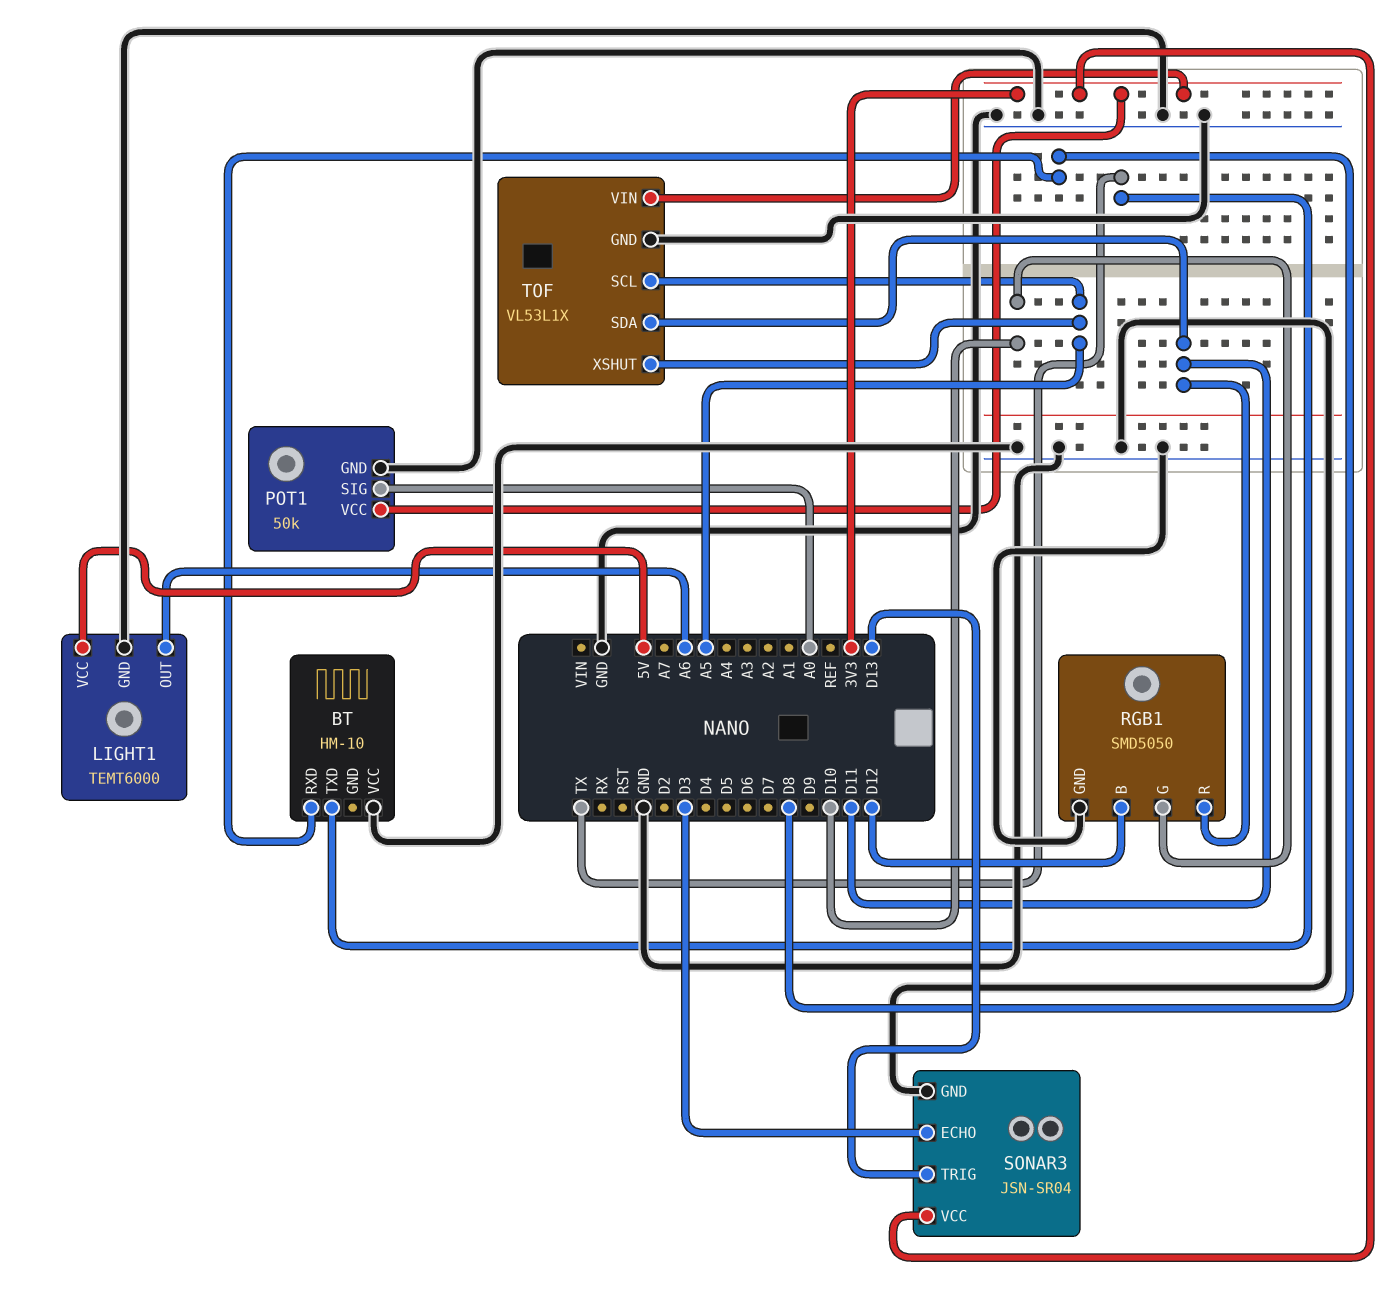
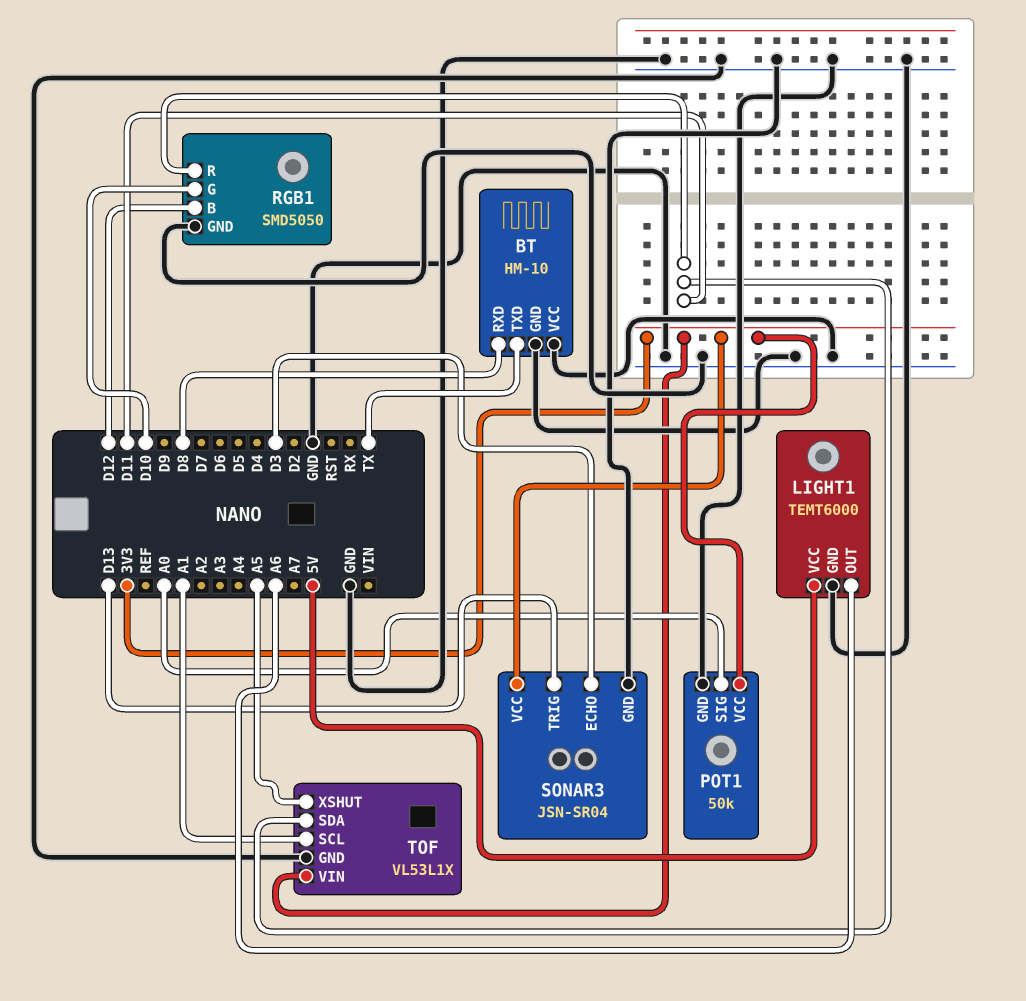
BT pin GND: none -> GND
TOF pin SCL: A5 -> A1

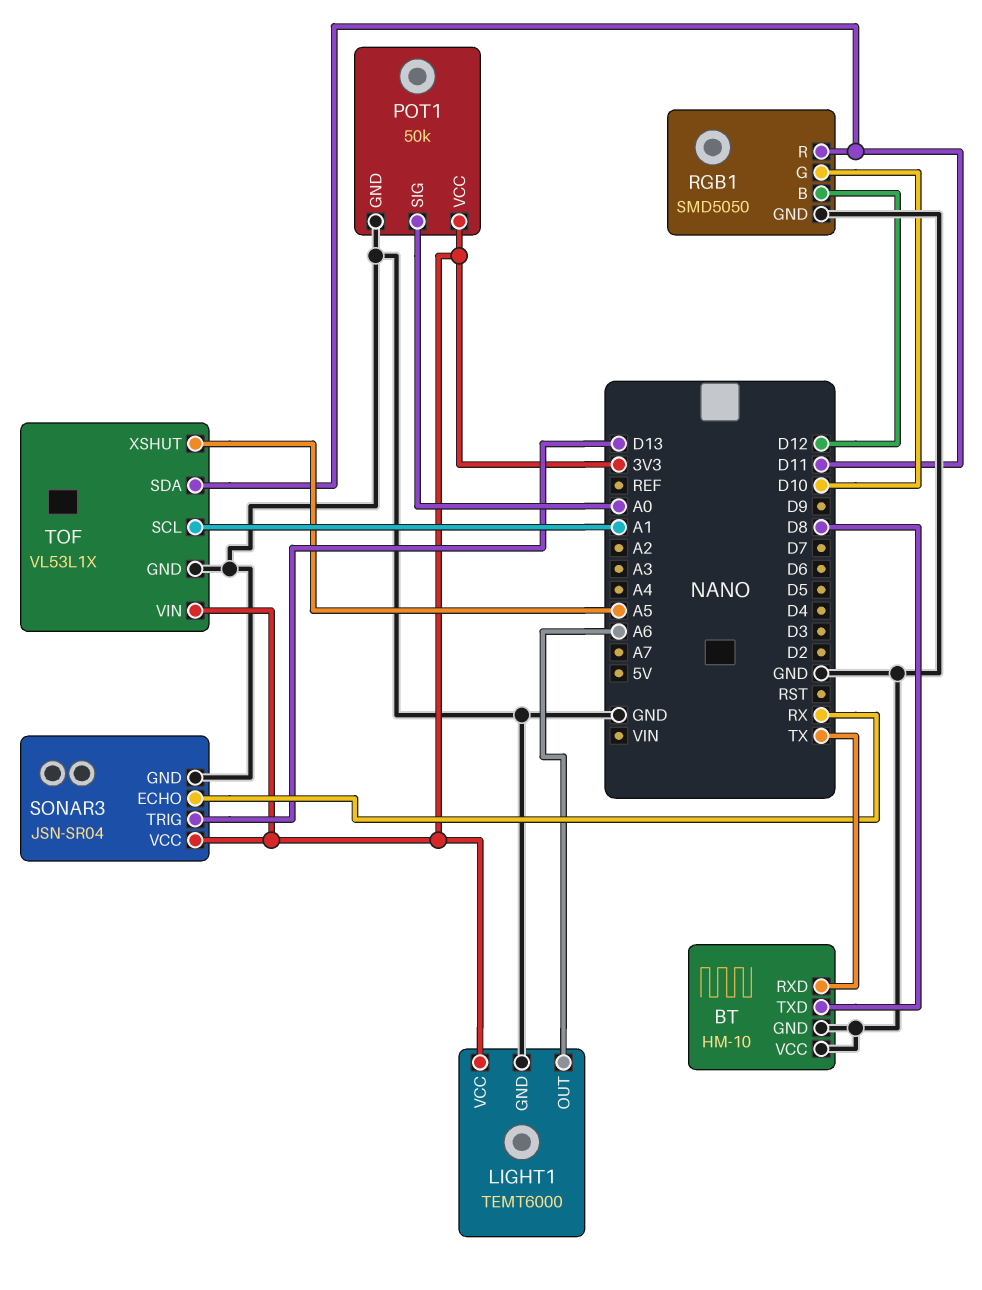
BT pin RXD: D8 -> TX
BT pin TXD: TX -> D8
LIGHT1 pin VCC: 5V -> 3V3
SONAR3 pin ECHO: D3 -> RX

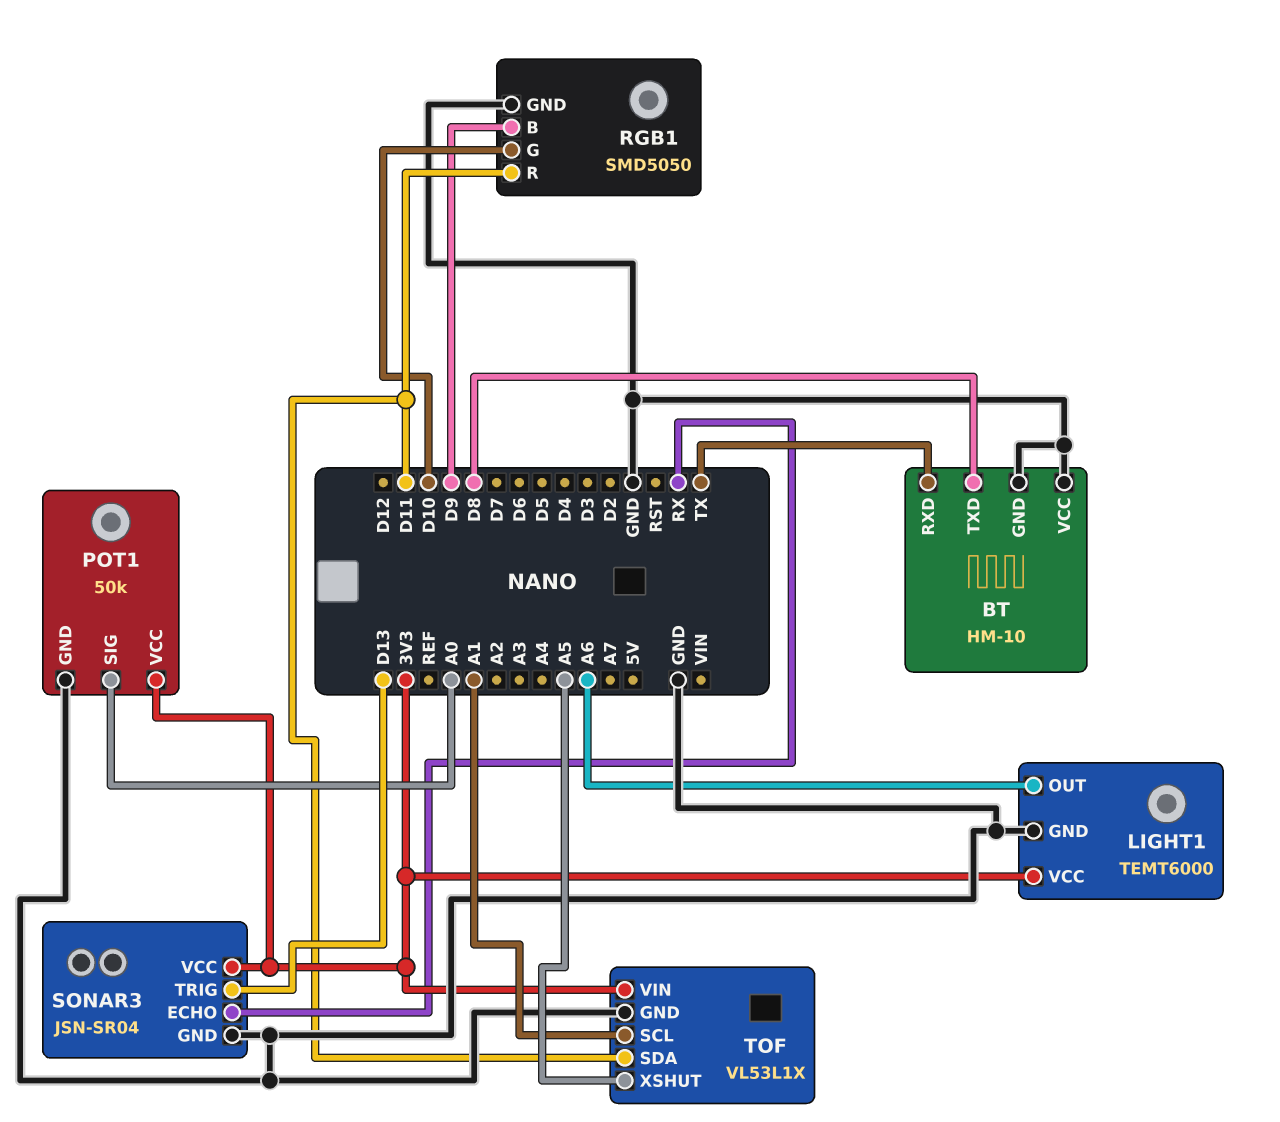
RGB1 pin B: D12 -> D9

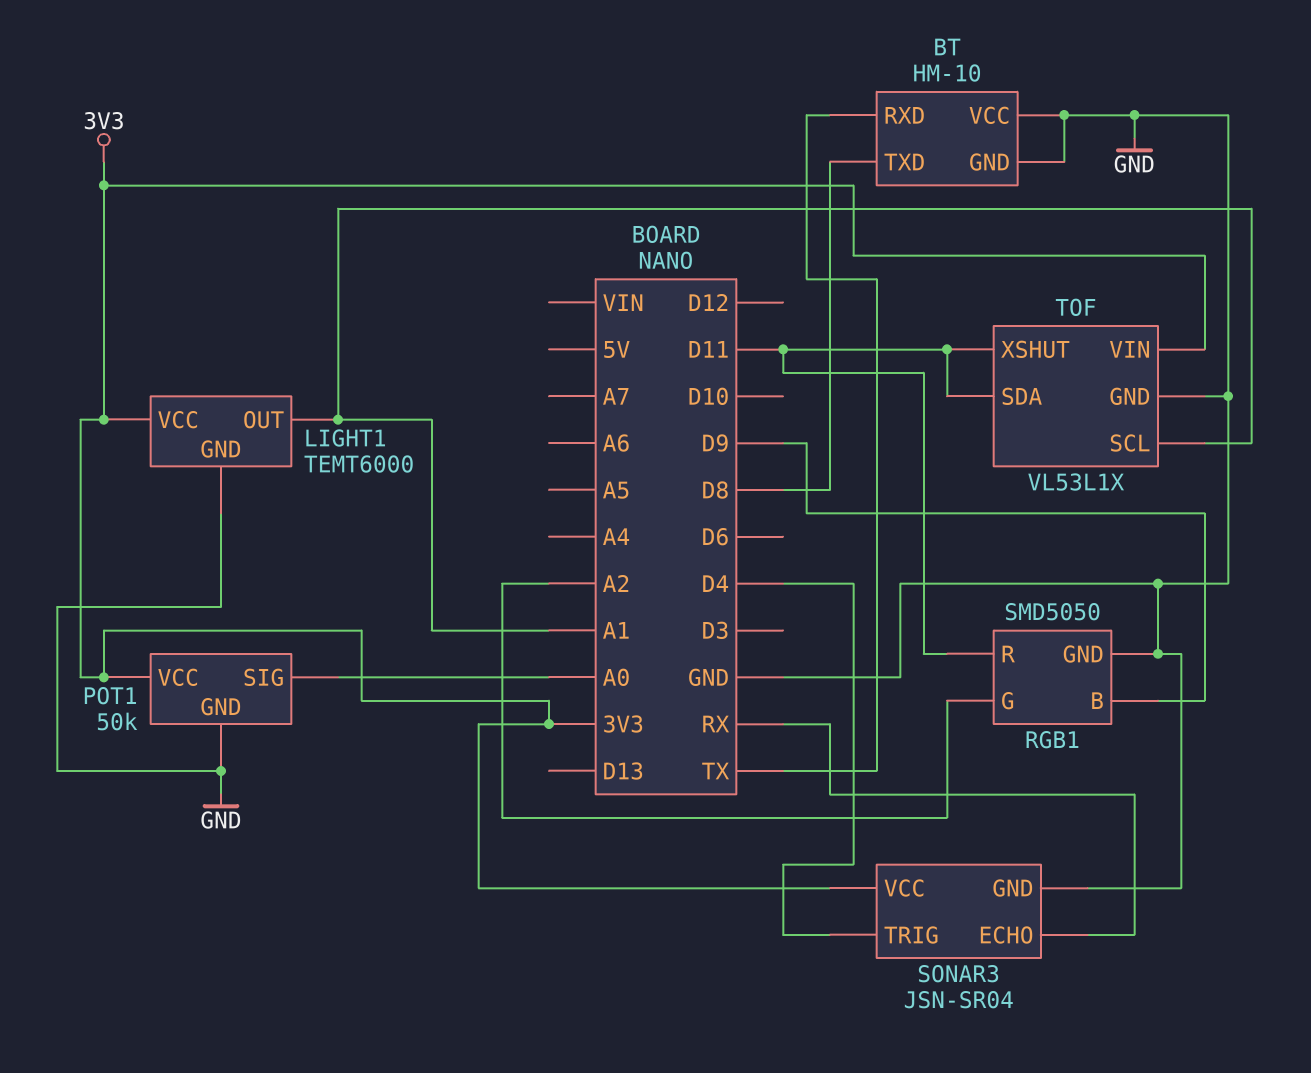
LIGHT1 pin OUT: A6 -> A1
RGB1 pin G: D10 -> A2
SONAR3 pin TRIG: D13 -> D4
TOF pin XSHUT: A5 -> D11

